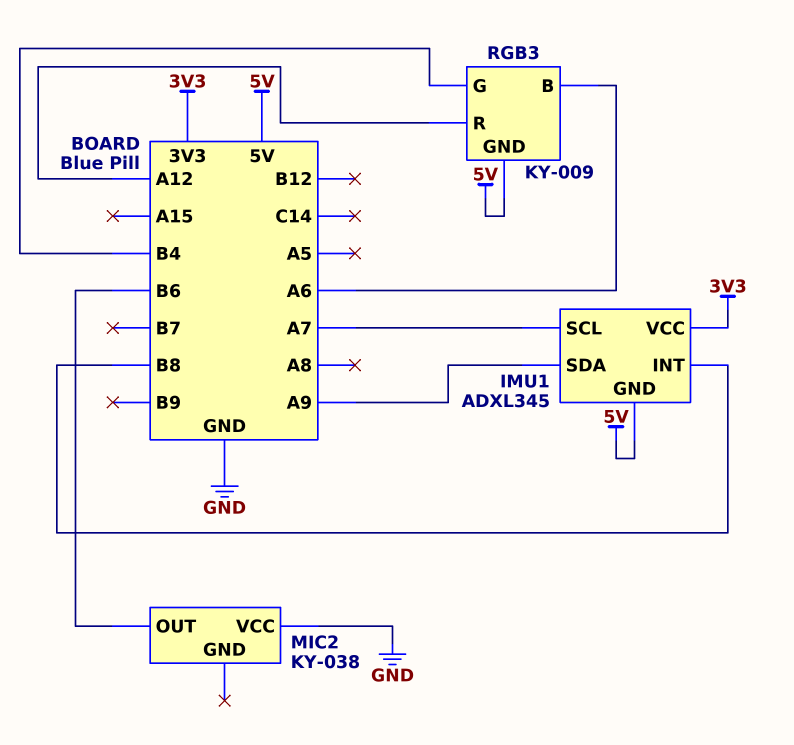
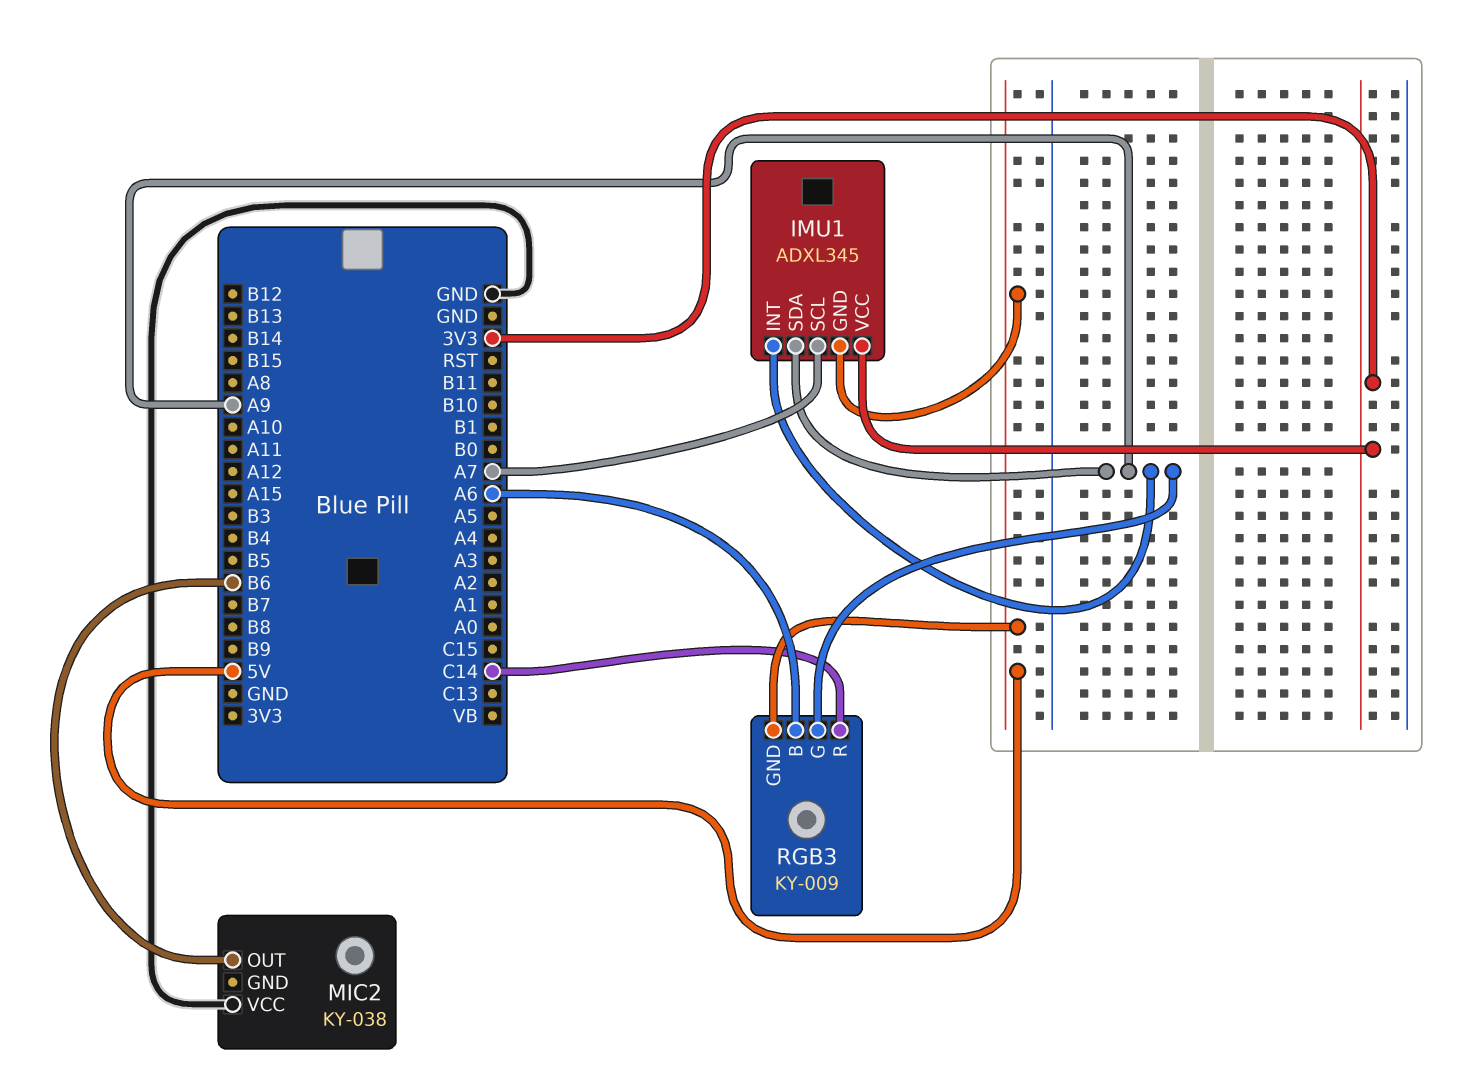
IMU1 pin INT: B8 -> A9
RGB3 pin G: B4 -> A9
RGB3 pin R: A12 -> C14

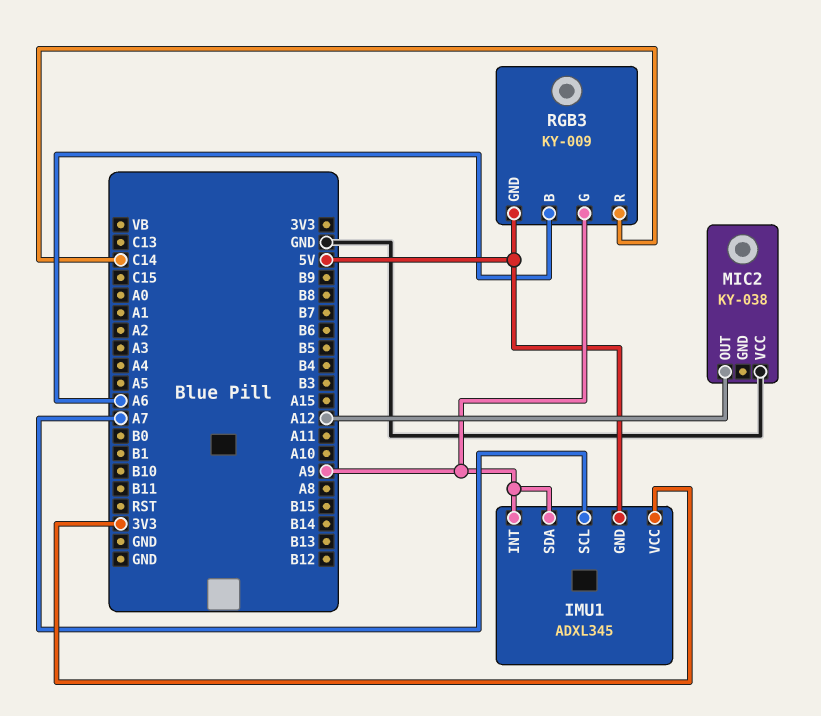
MIC2 pin OUT: B6 -> A12

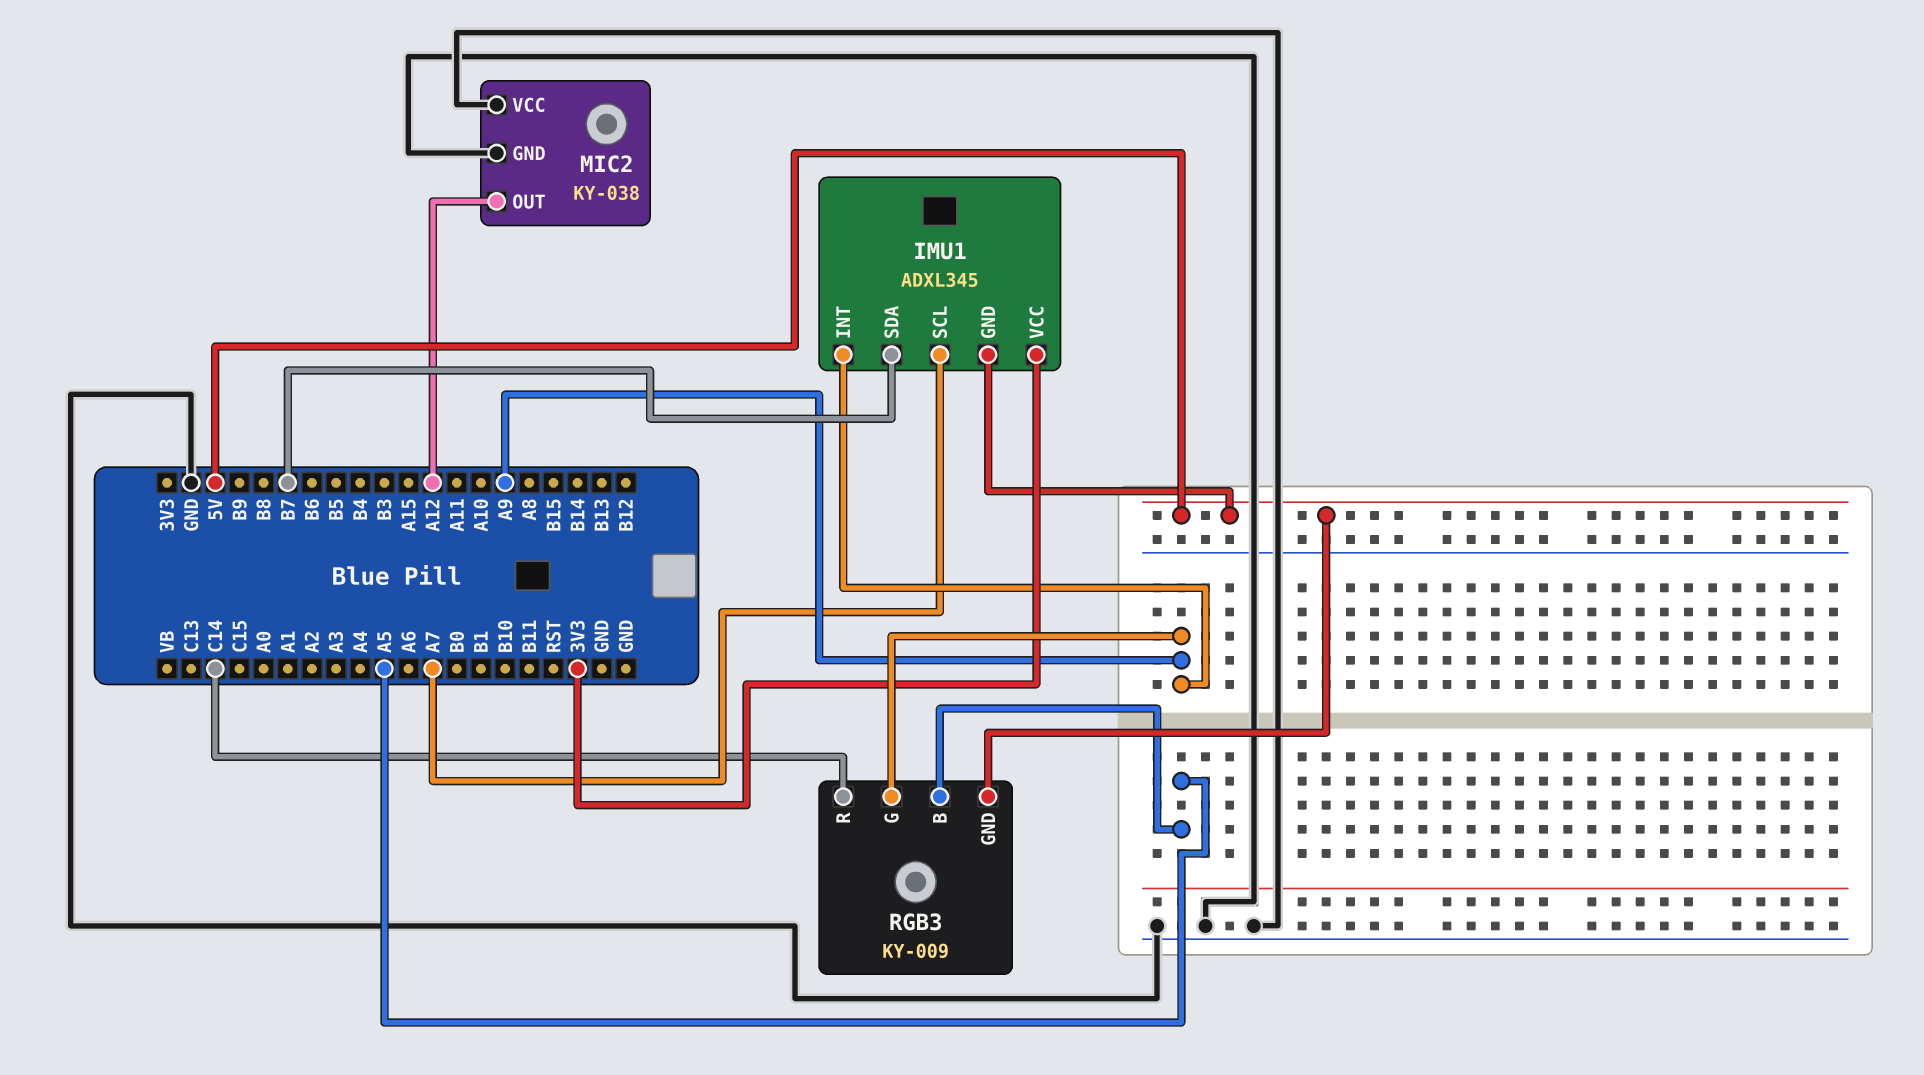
IMU1 pin SDA: A9 -> B7
MIC2 pin GND: none -> GND
RGB3 pin B: A6 -> A5

